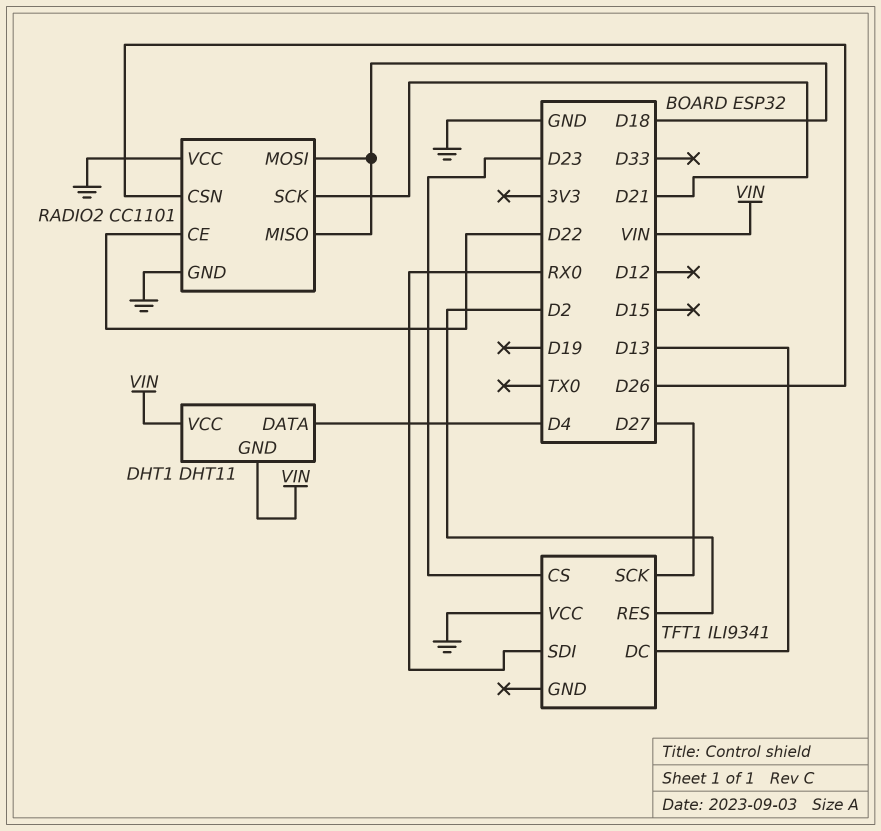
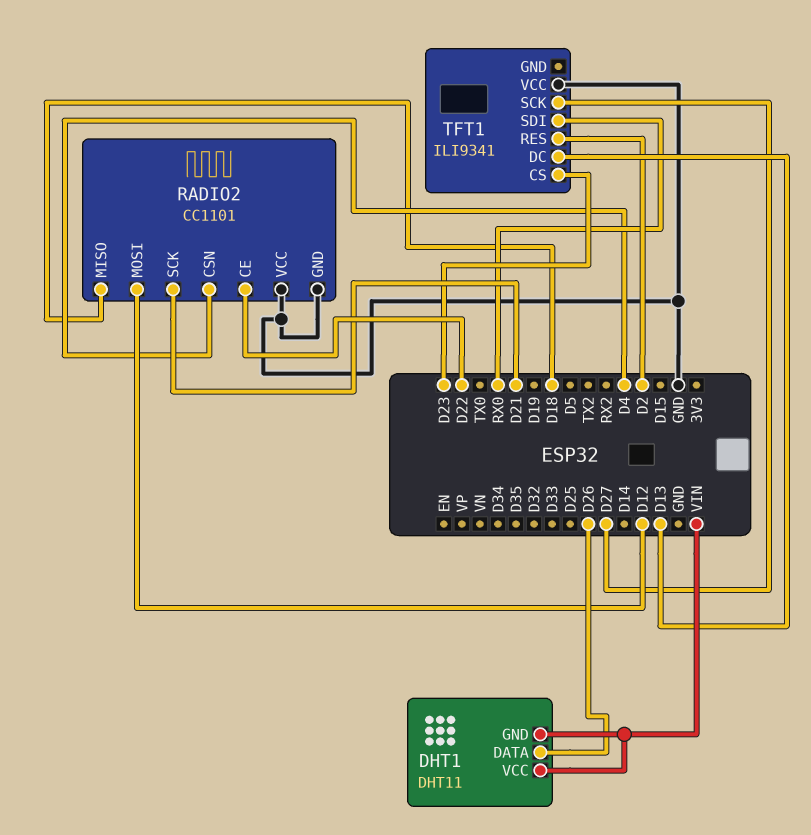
DHT1 pin DATA: D4 -> D26
RADIO2 pin CSN: D26 -> D4
RADIO2 pin MOSI: D18 -> D12

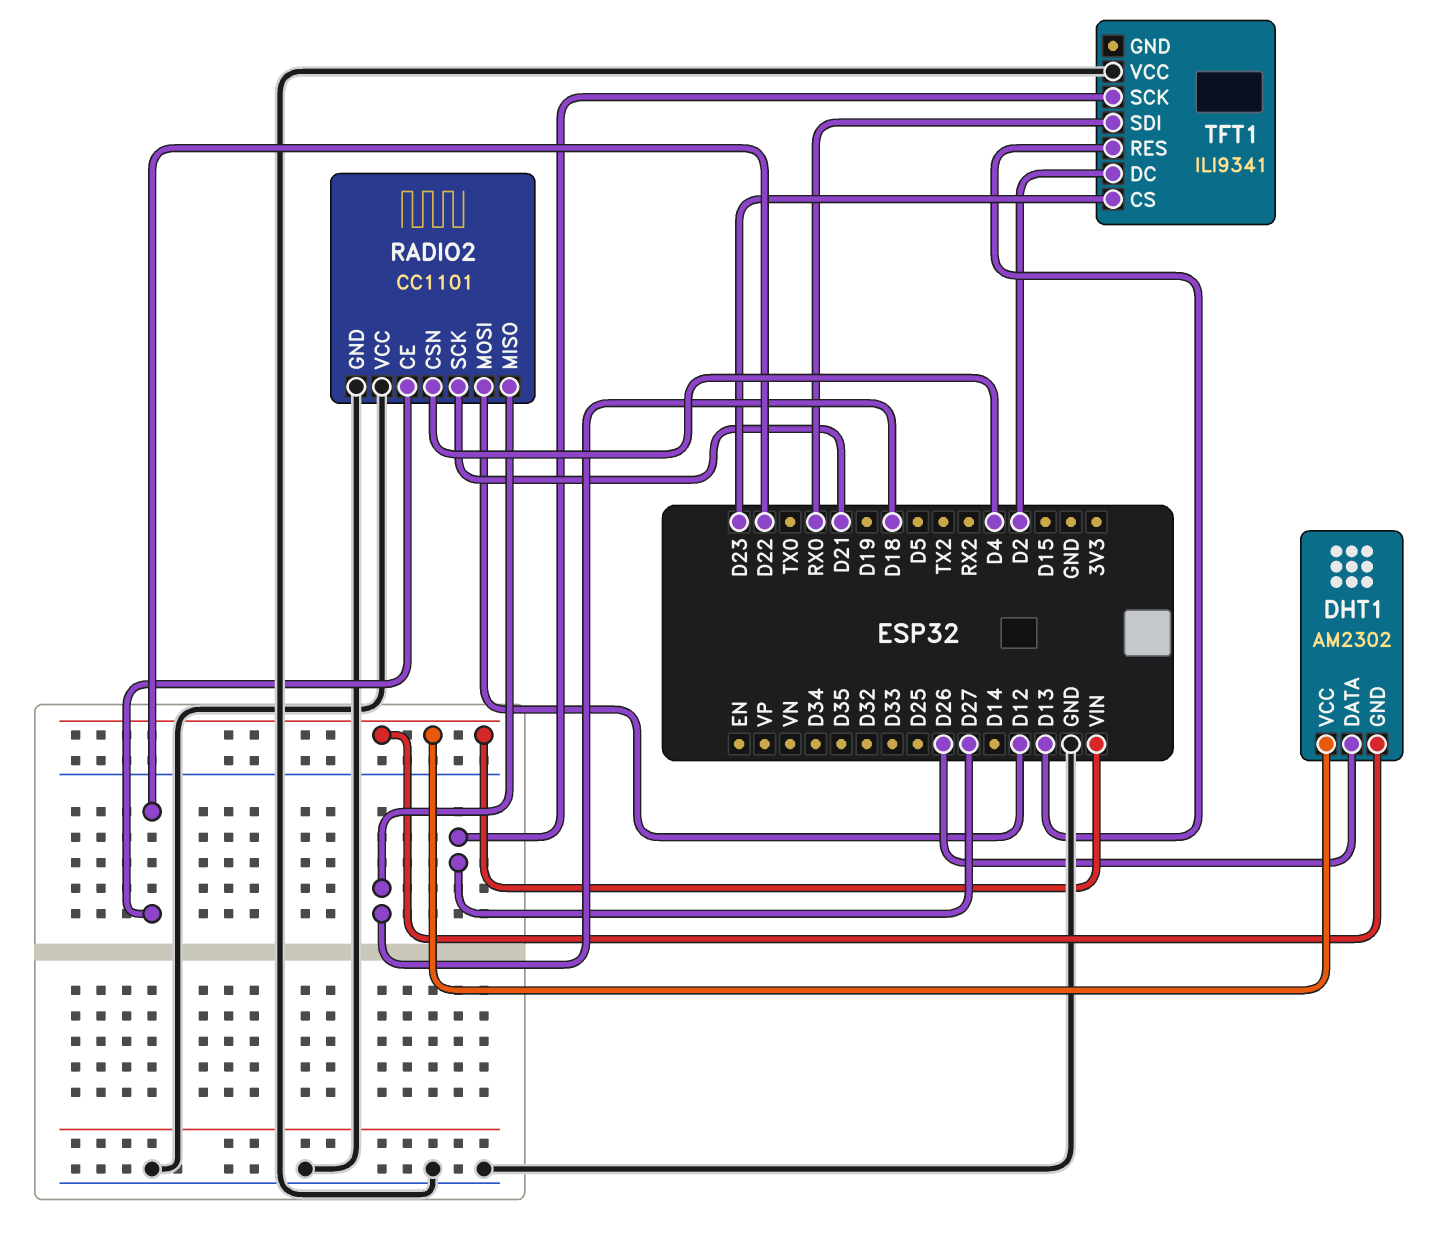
DHT1: DHT11 -> AM2302
TFT1 pin DC: D13 -> D2
TFT1 pin RES: D2 -> D13

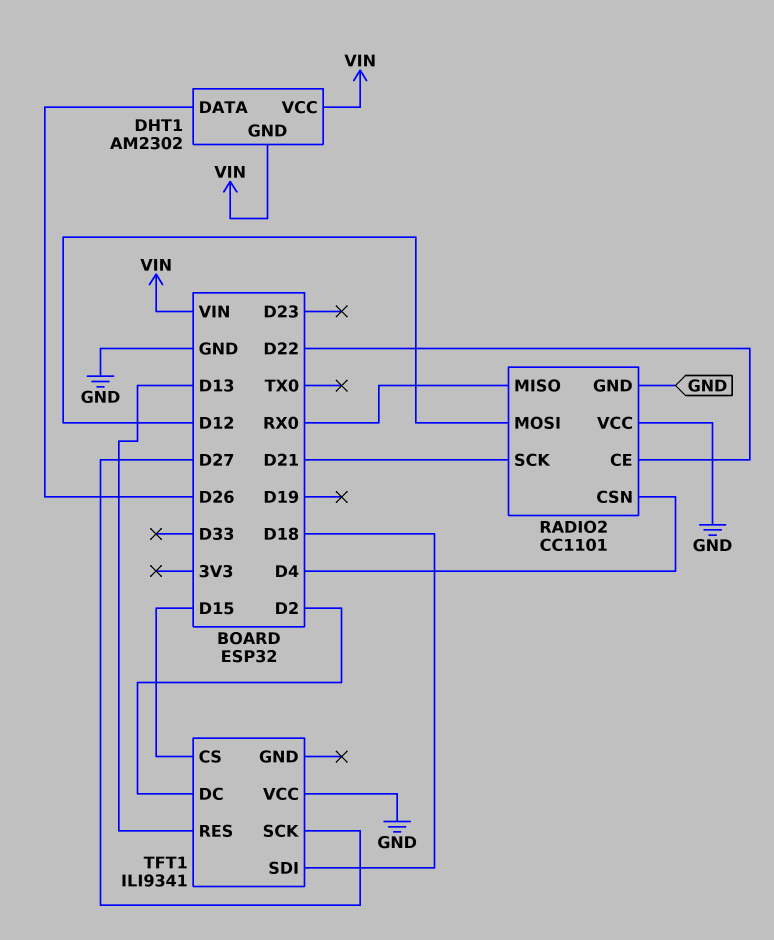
RADIO2 pin MISO: D18 -> RX0
TFT1 pin CS: D23 -> D15
TFT1 pin SDI: RX0 -> D18

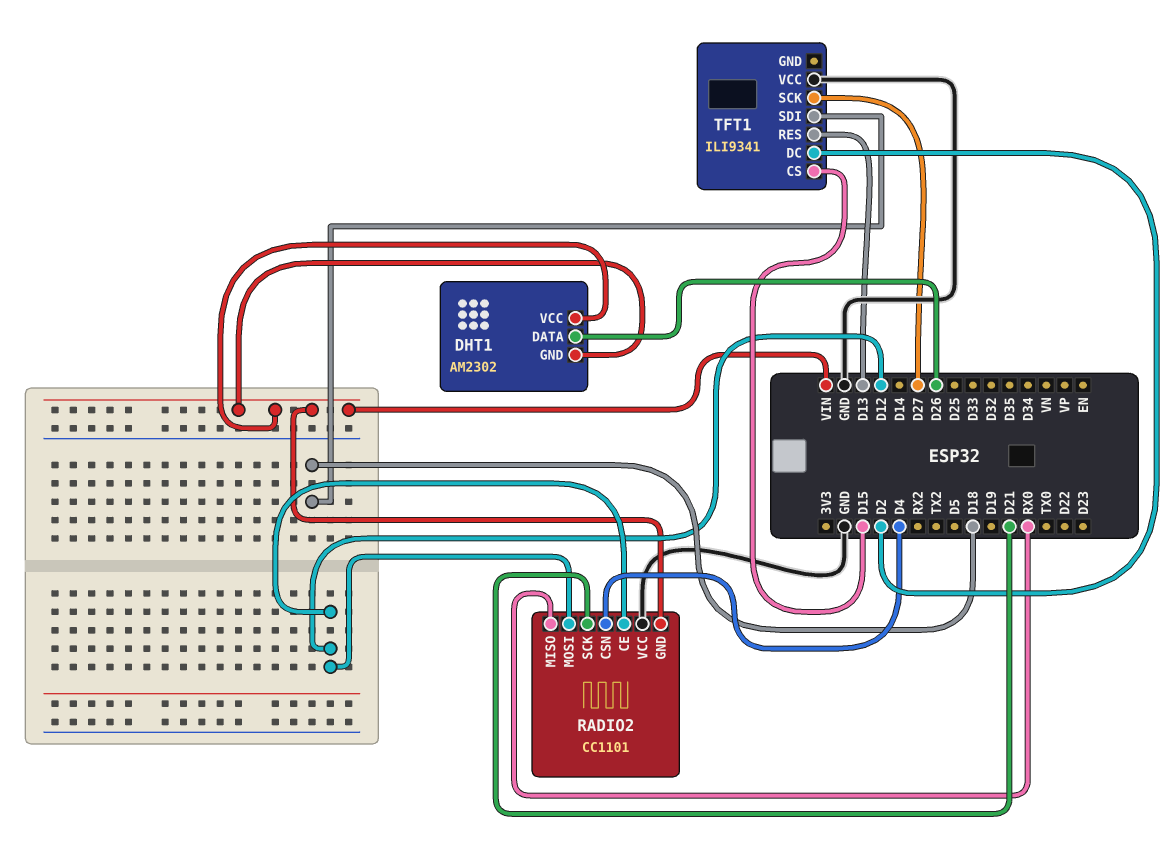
RADIO2 pin CE: D22 -> D12
RADIO2 pin GND: GND -> VIN

